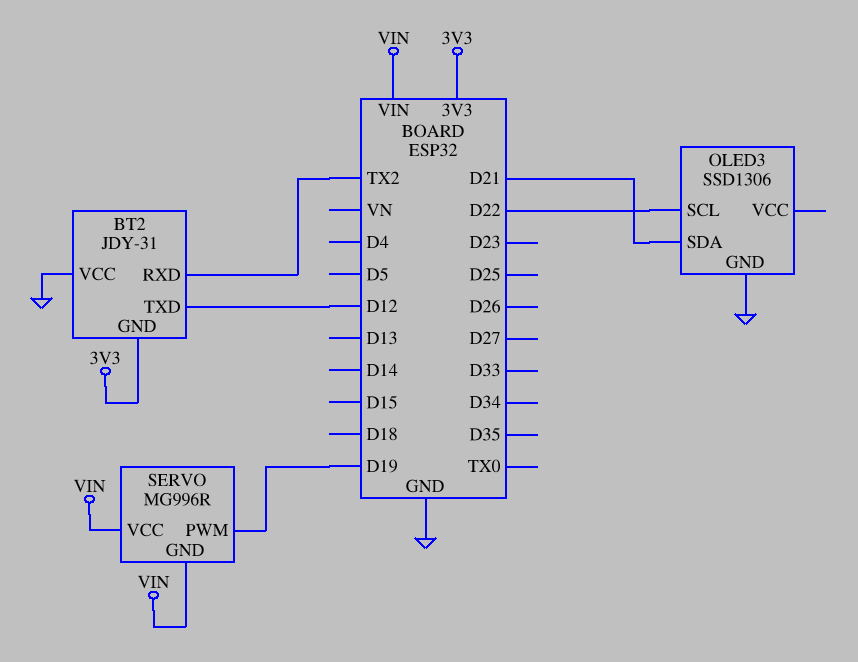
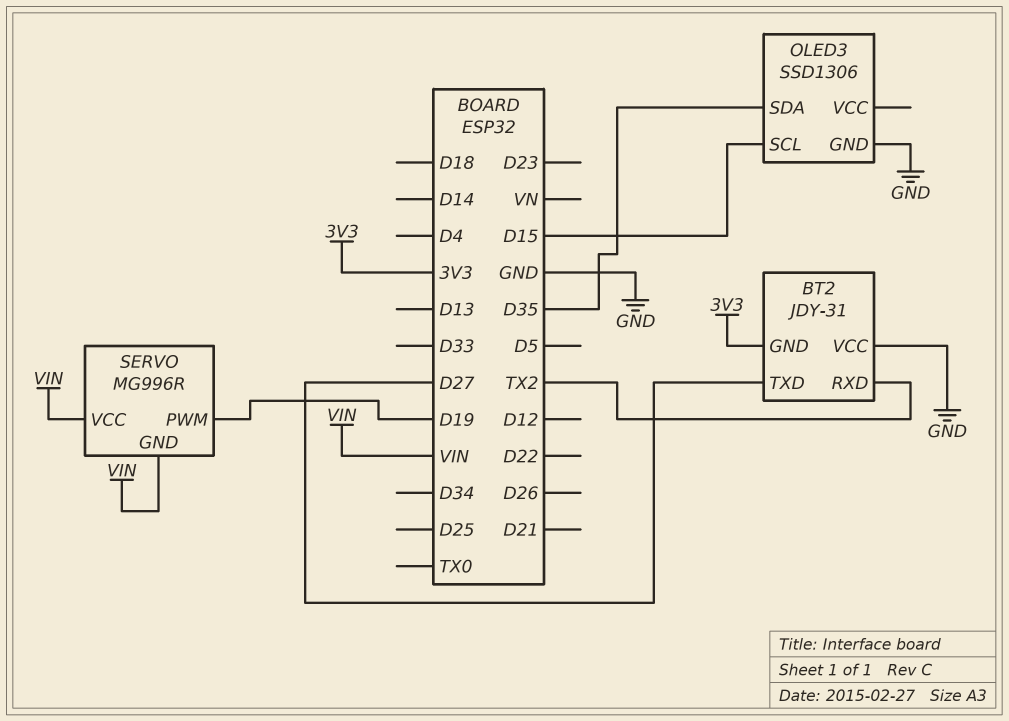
BT2 pin TXD: D12 -> D27
OLED3 pin SCL: D22 -> D15
OLED3 pin SDA: D21 -> D35

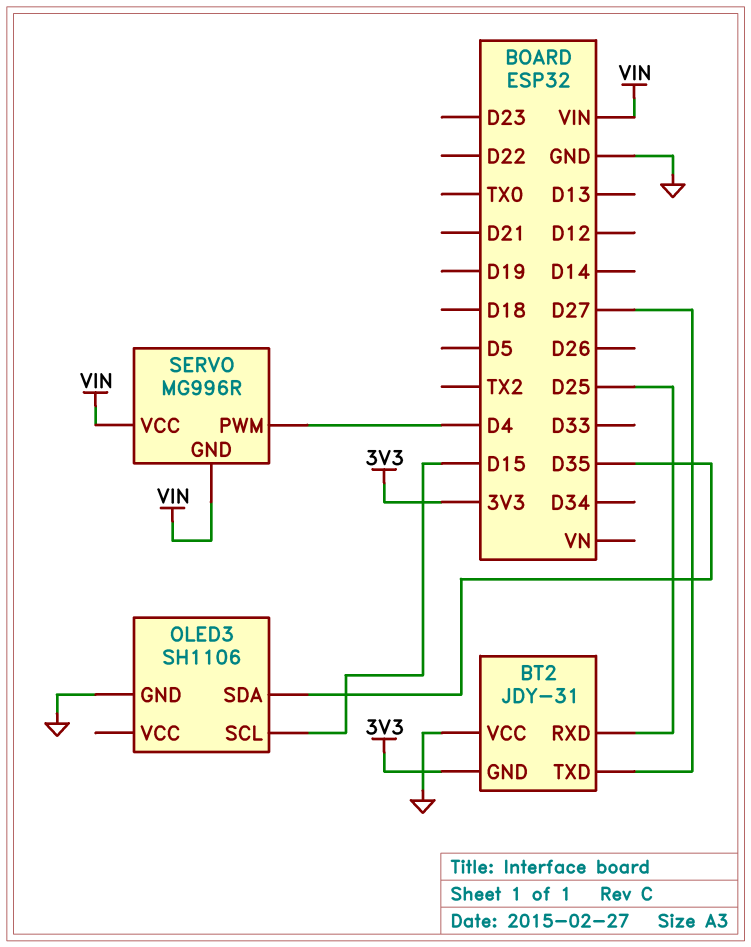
BT2 pin RXD: TX2 -> D25
OLED3: SSD1306 -> SH1106
SERVO pin PWM: D19 -> D4

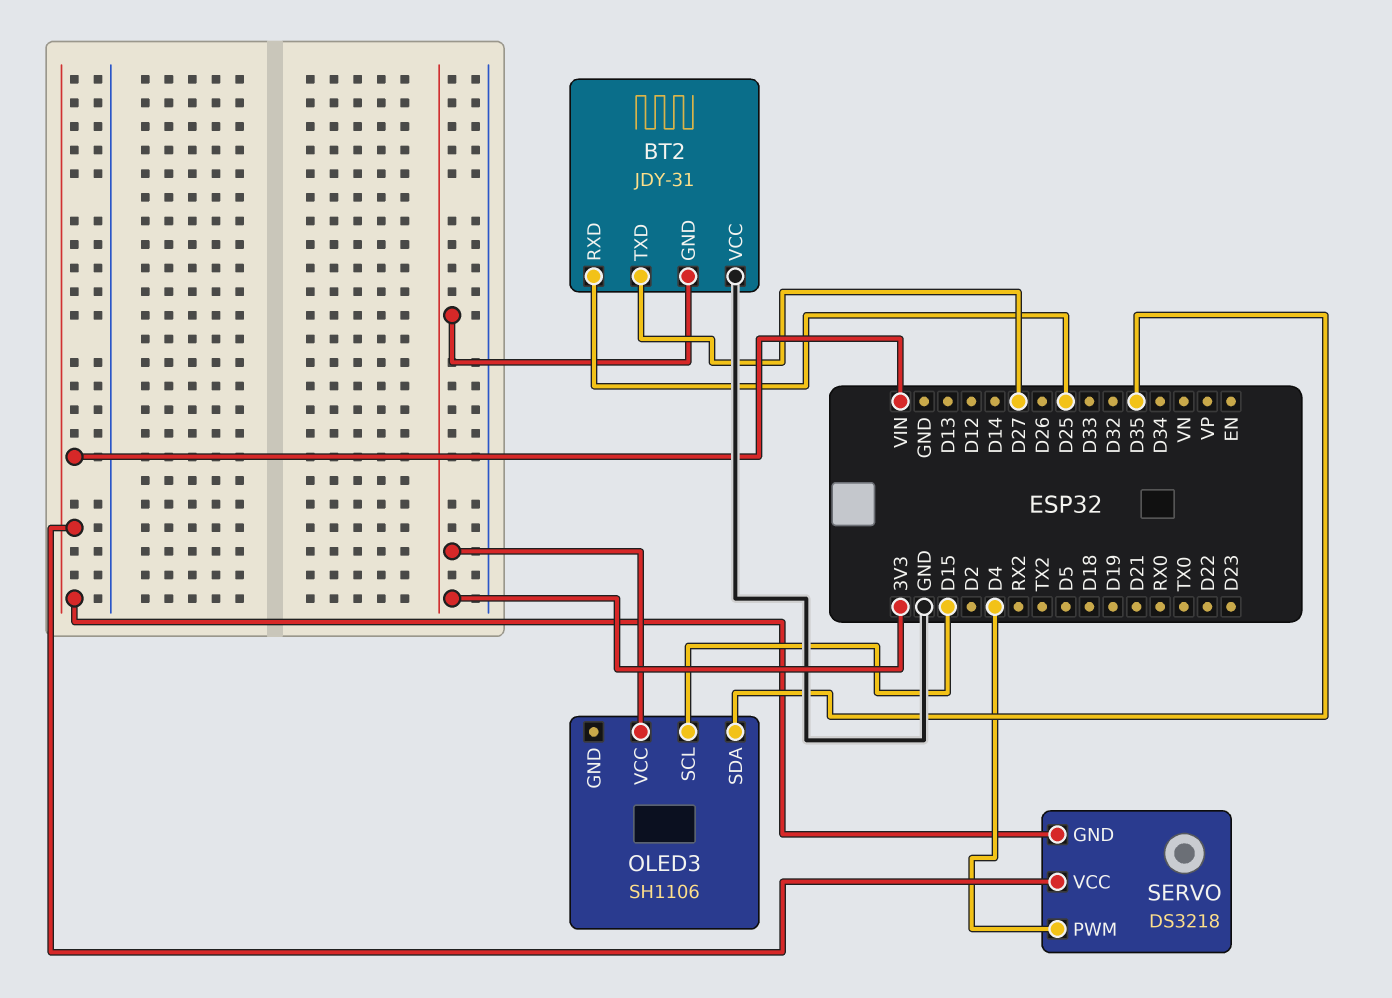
OLED3 pin GND: GND -> none
OLED3 pin VCC: none -> 3V3
SERVO: MG996R -> DS3218

